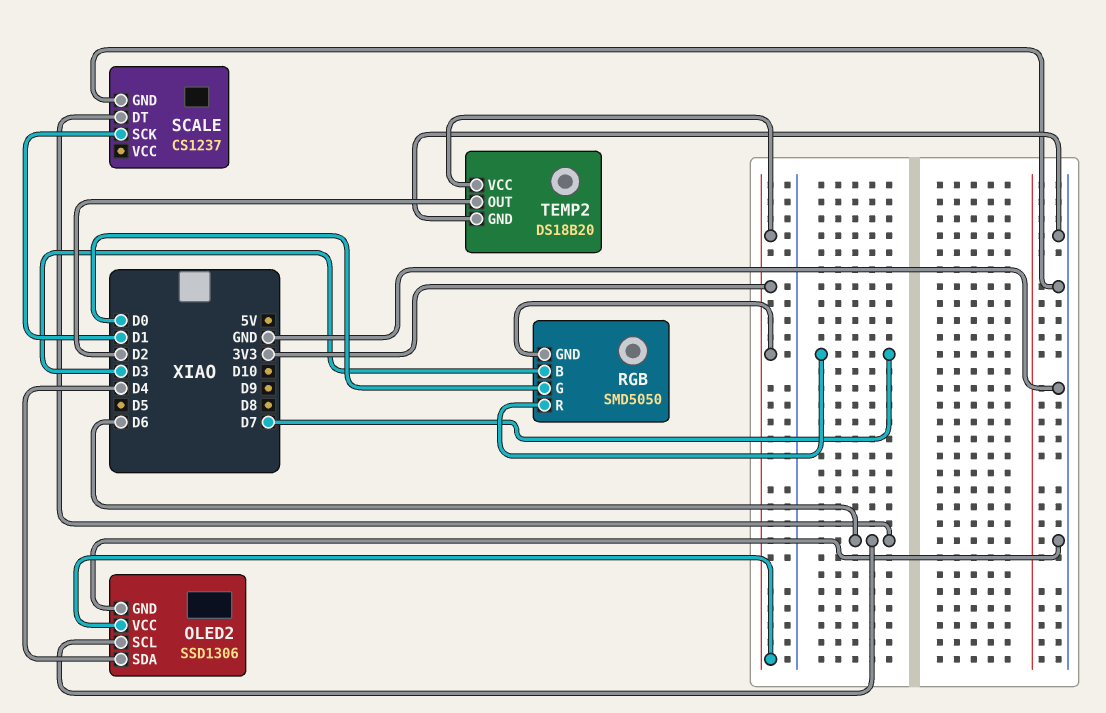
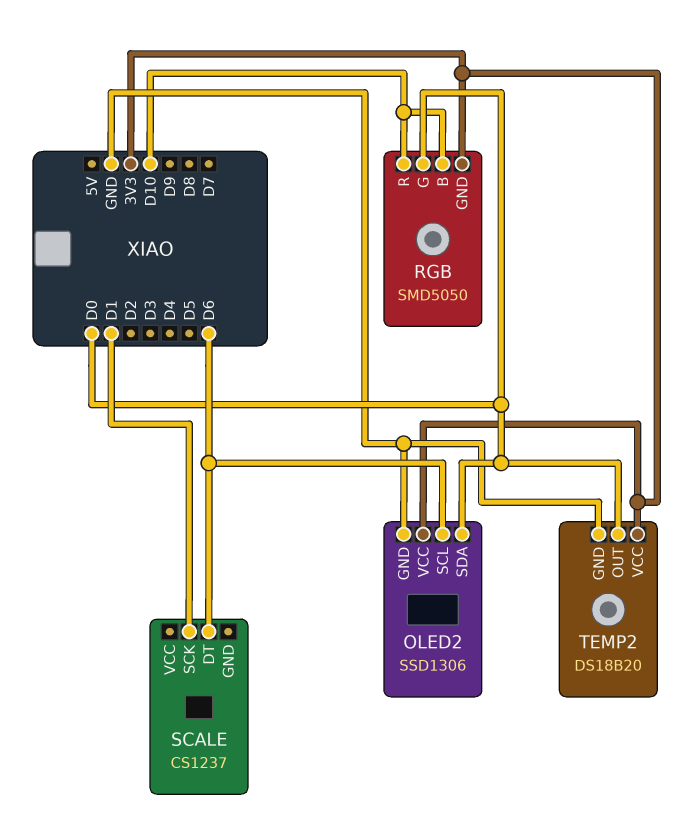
OLED2 pin SDA: D4 -> D0
RGB pin B: D3 -> D10
RGB pin R: D7 -> D10
SCALE pin GND: GND -> none
TEMP2 pin OUT: D2 -> D0

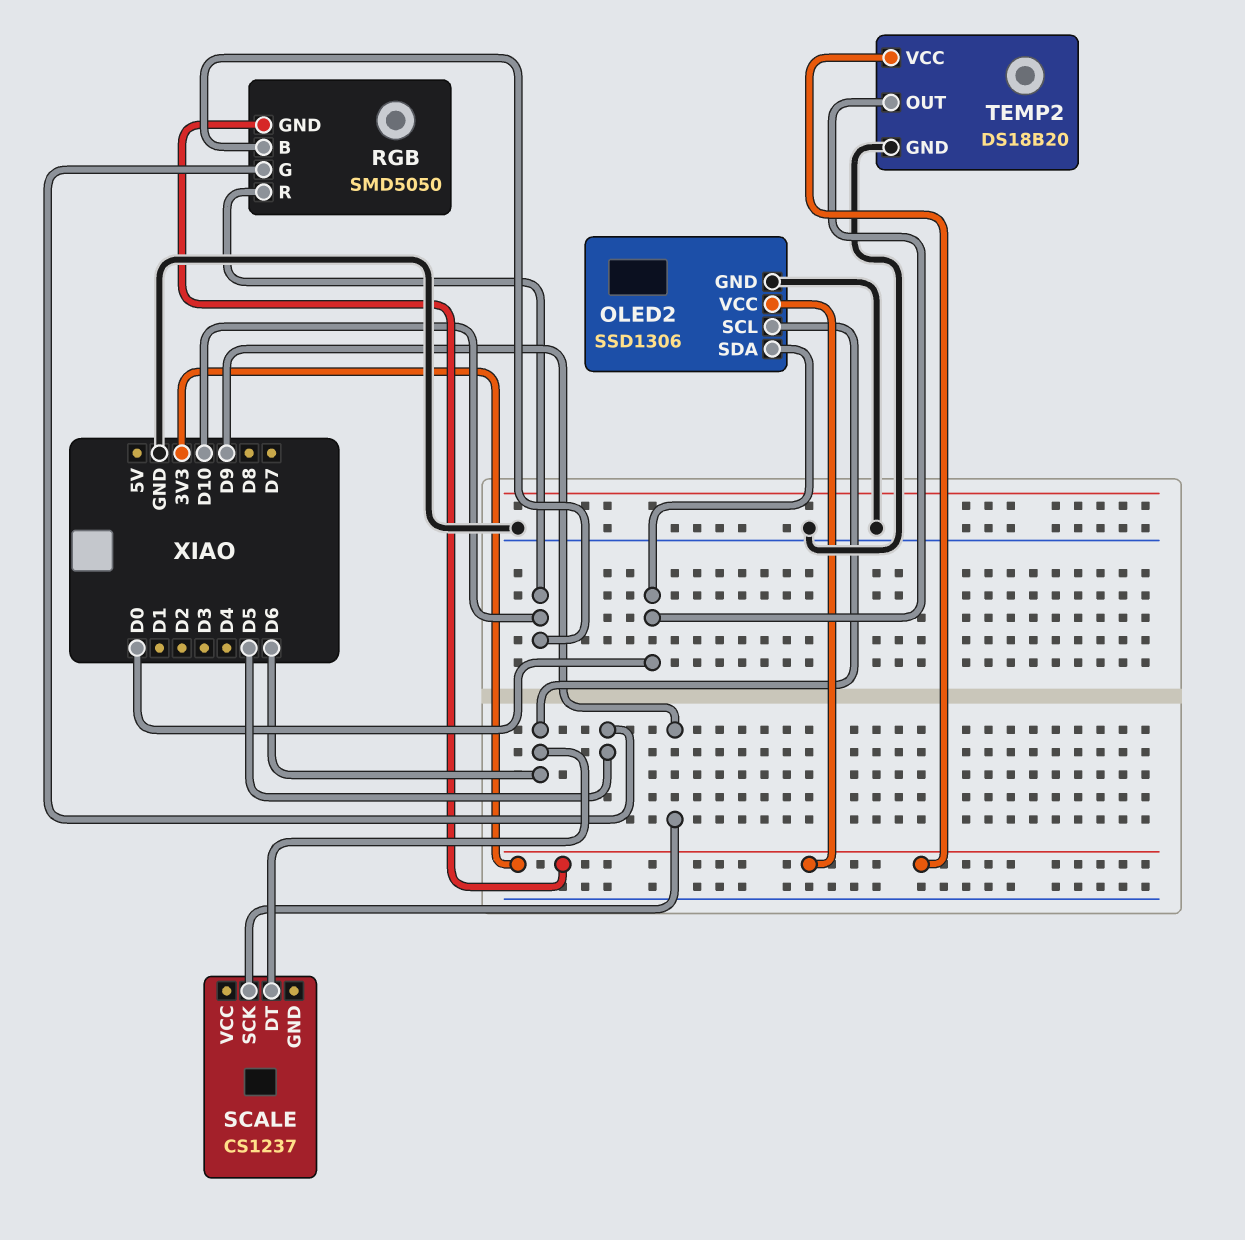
RGB pin G: D0 -> D5
SCALE pin SCK: D1 -> D9

